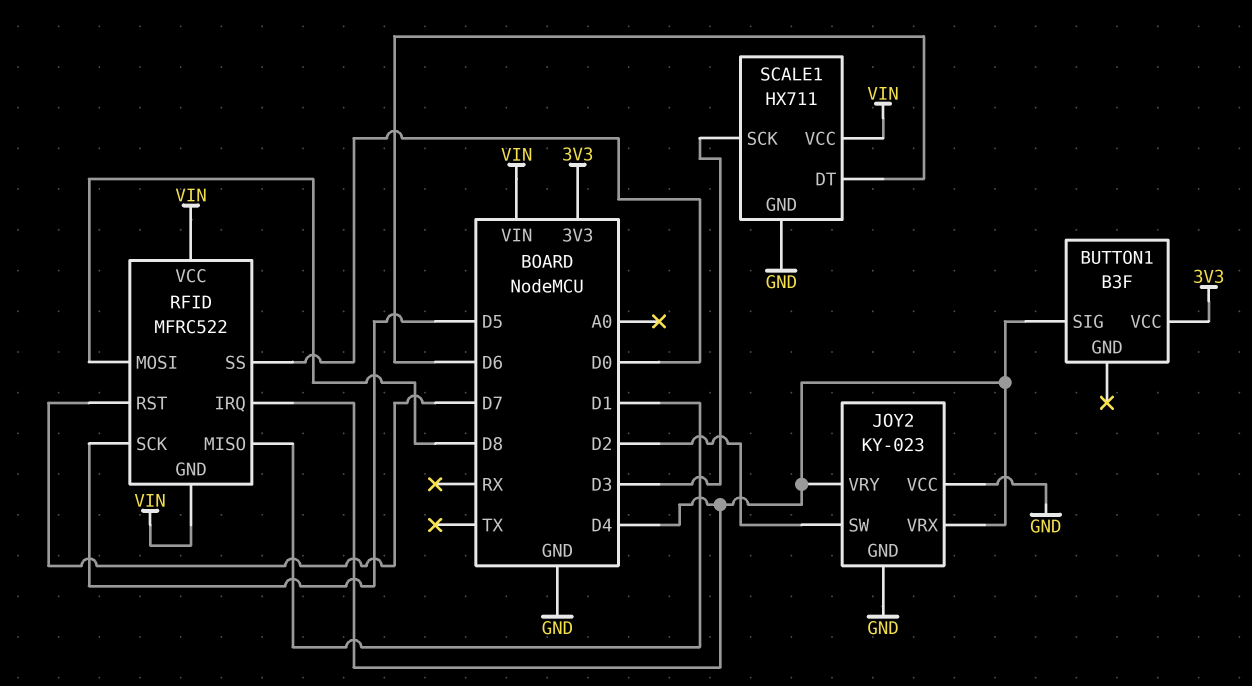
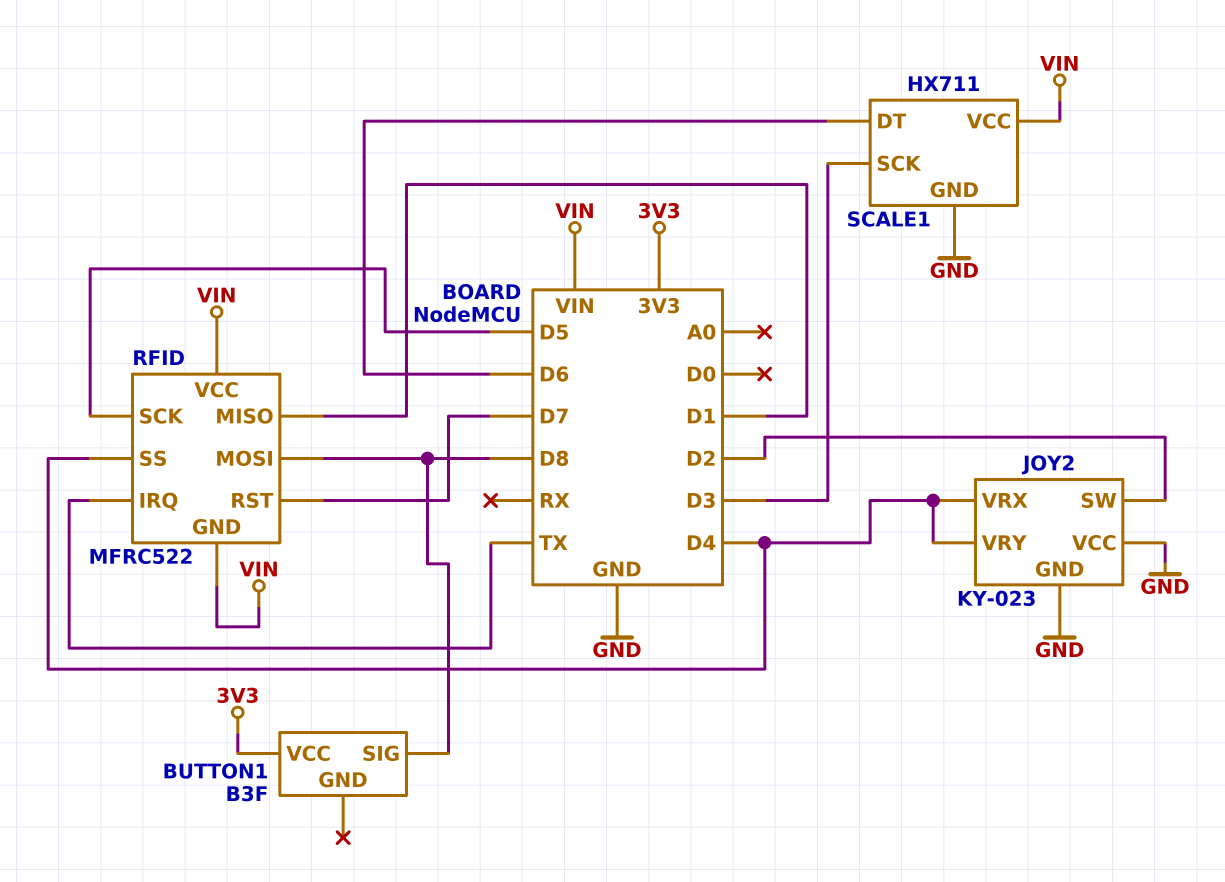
BUTTON1 pin SIG: D4 -> D8
RFID pin IRQ: D4 -> TX
RFID pin SS: D0 -> D4

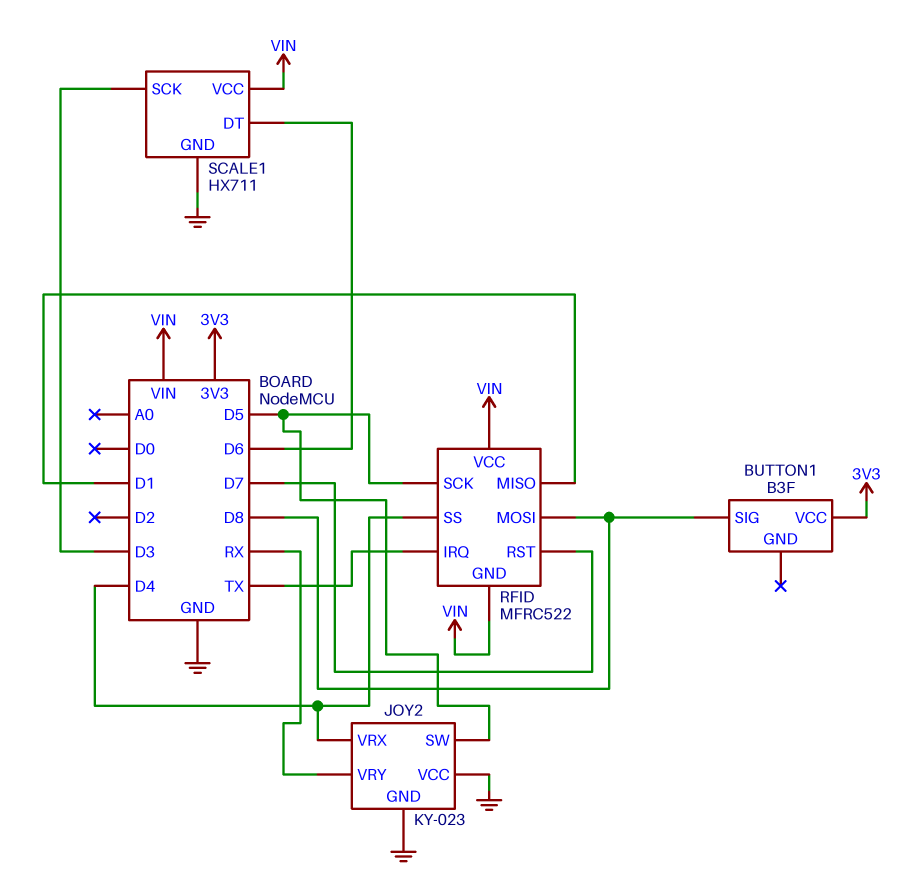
JOY2 pin SW: D2 -> D5
JOY2 pin VRY: D4 -> RX

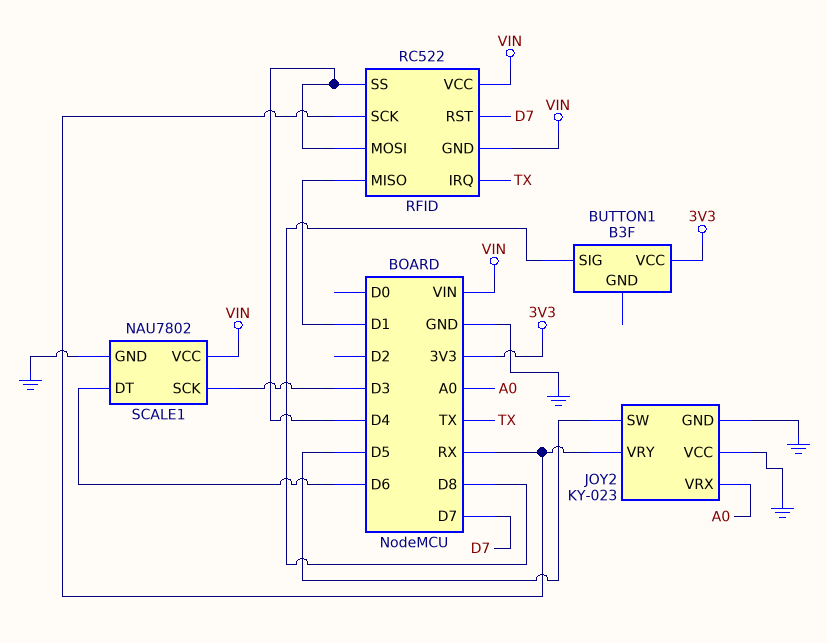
JOY2 pin VRX: D4 -> A0
RFID: MFRC522 -> RC522
RFID pin MOSI: D8 -> D4
RFID pin SCK: D5 -> RX
SCALE1: HX711 -> NAU7802

